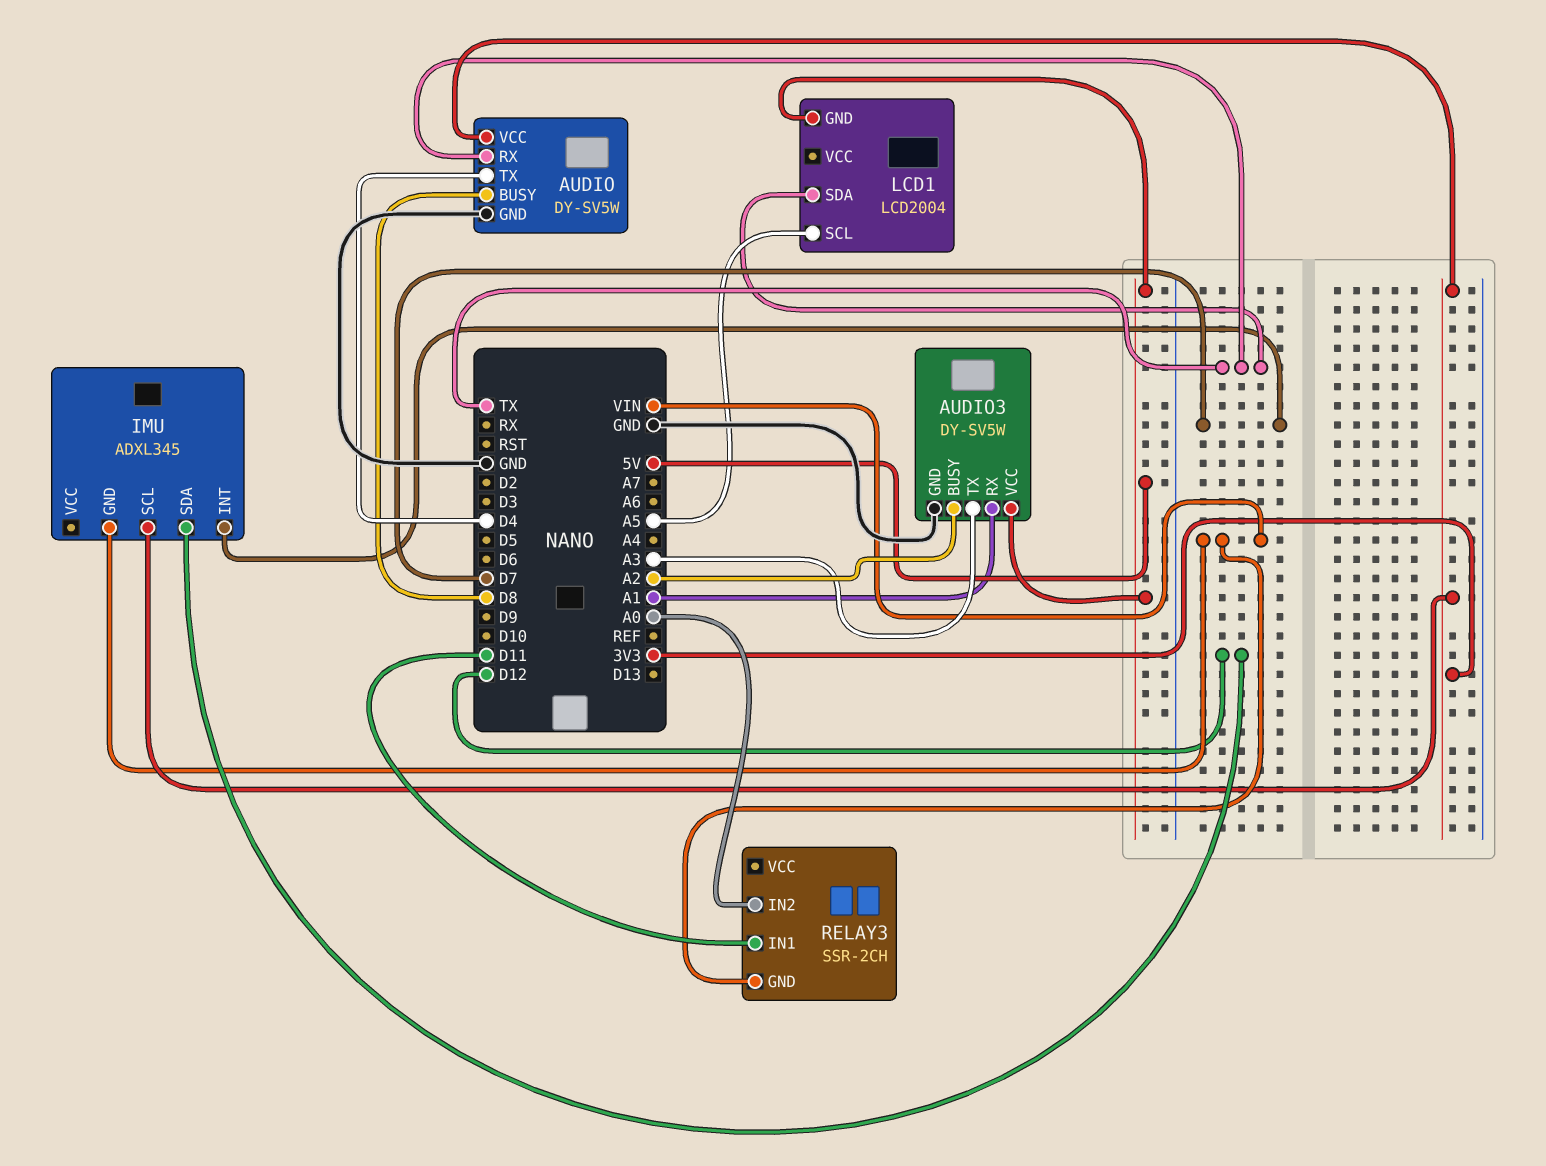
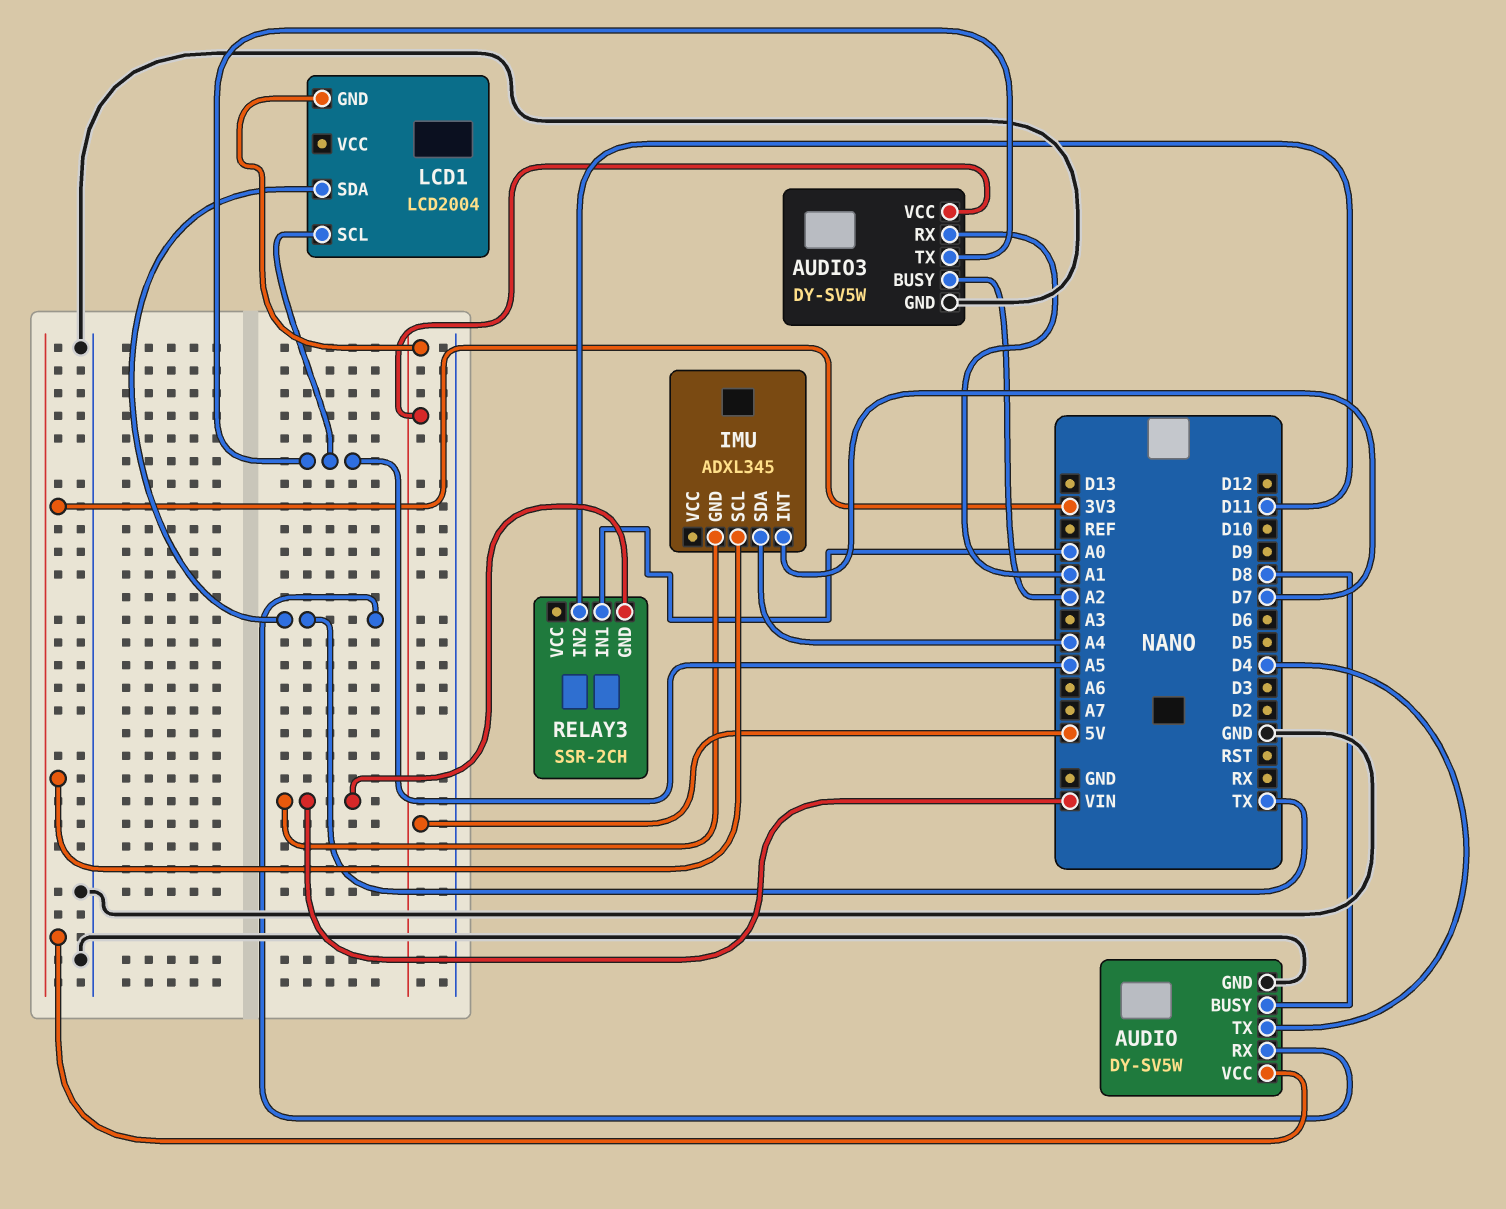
AUDIO3 pin TX: A3 -> A5
IMU pin SDA: D12 -> A4
RELAY3 pin IN1: D11 -> A0
RELAY3 pin IN2: A0 -> D11

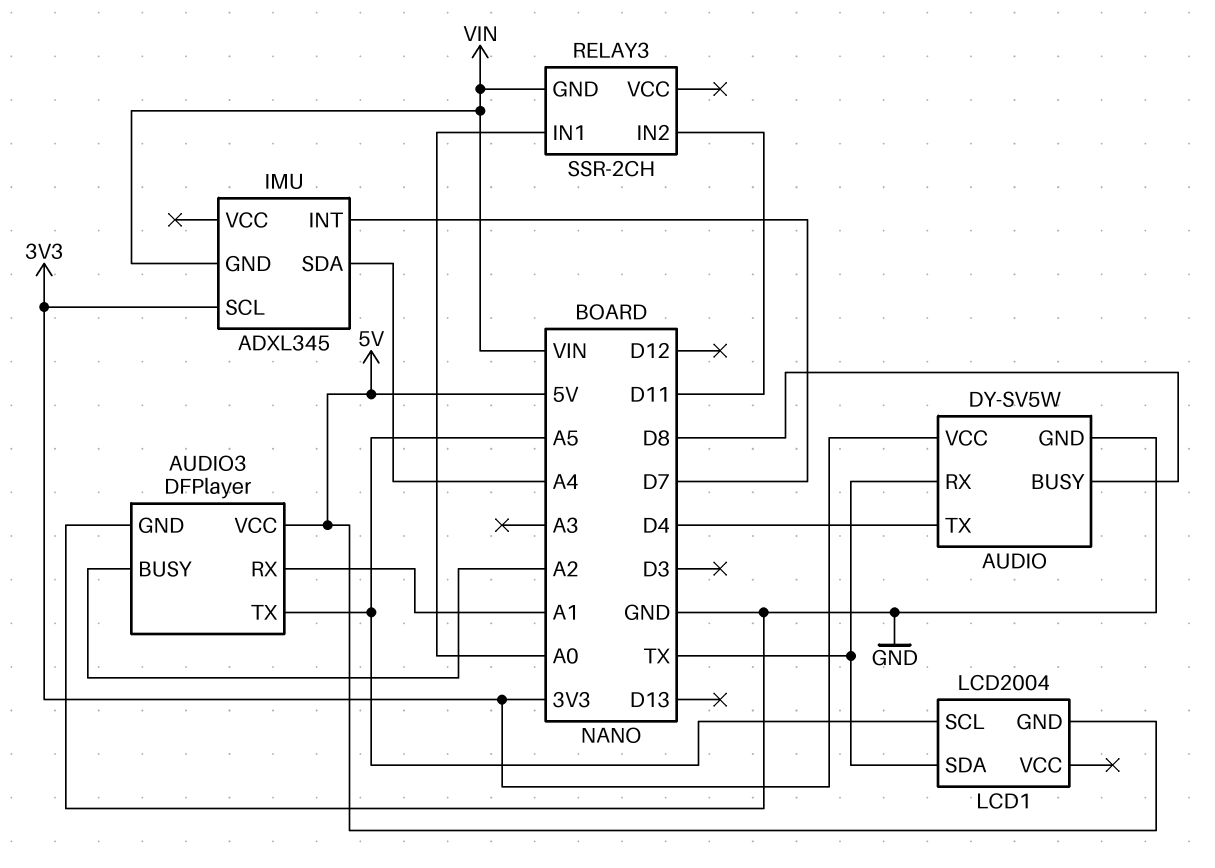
AUDIO3: DY-SV5W -> DFPlayer

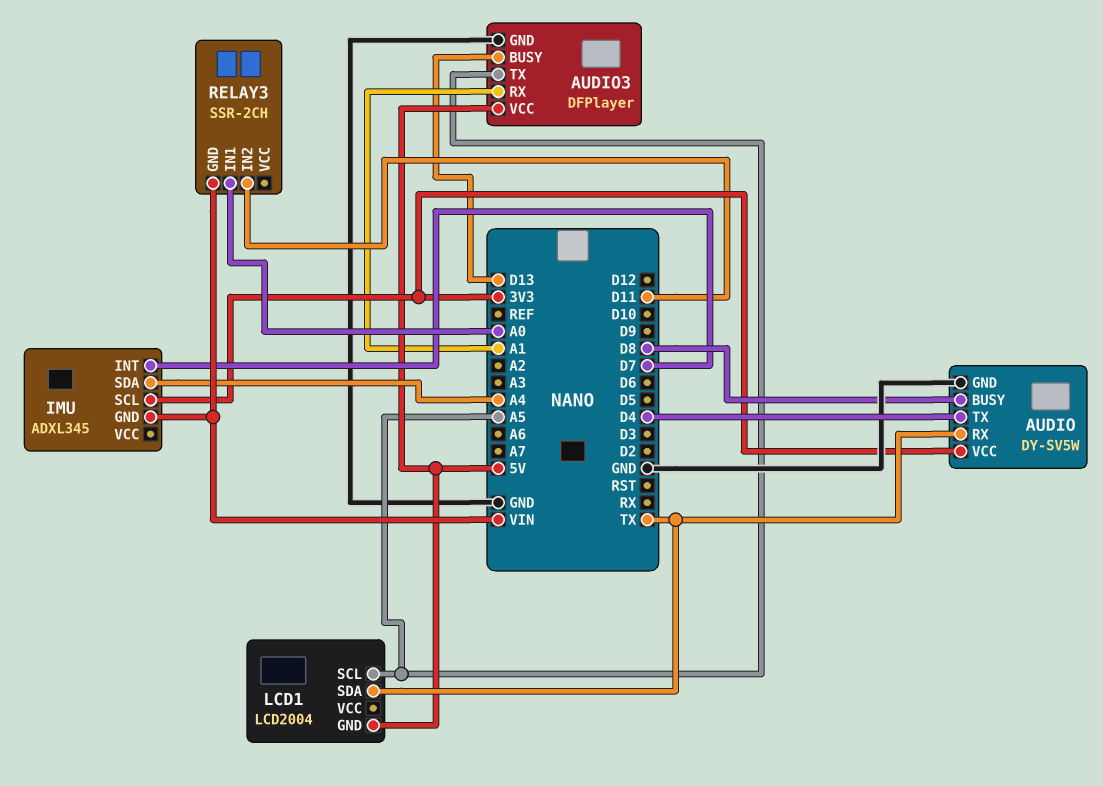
AUDIO3 pin BUSY: A2 -> D13

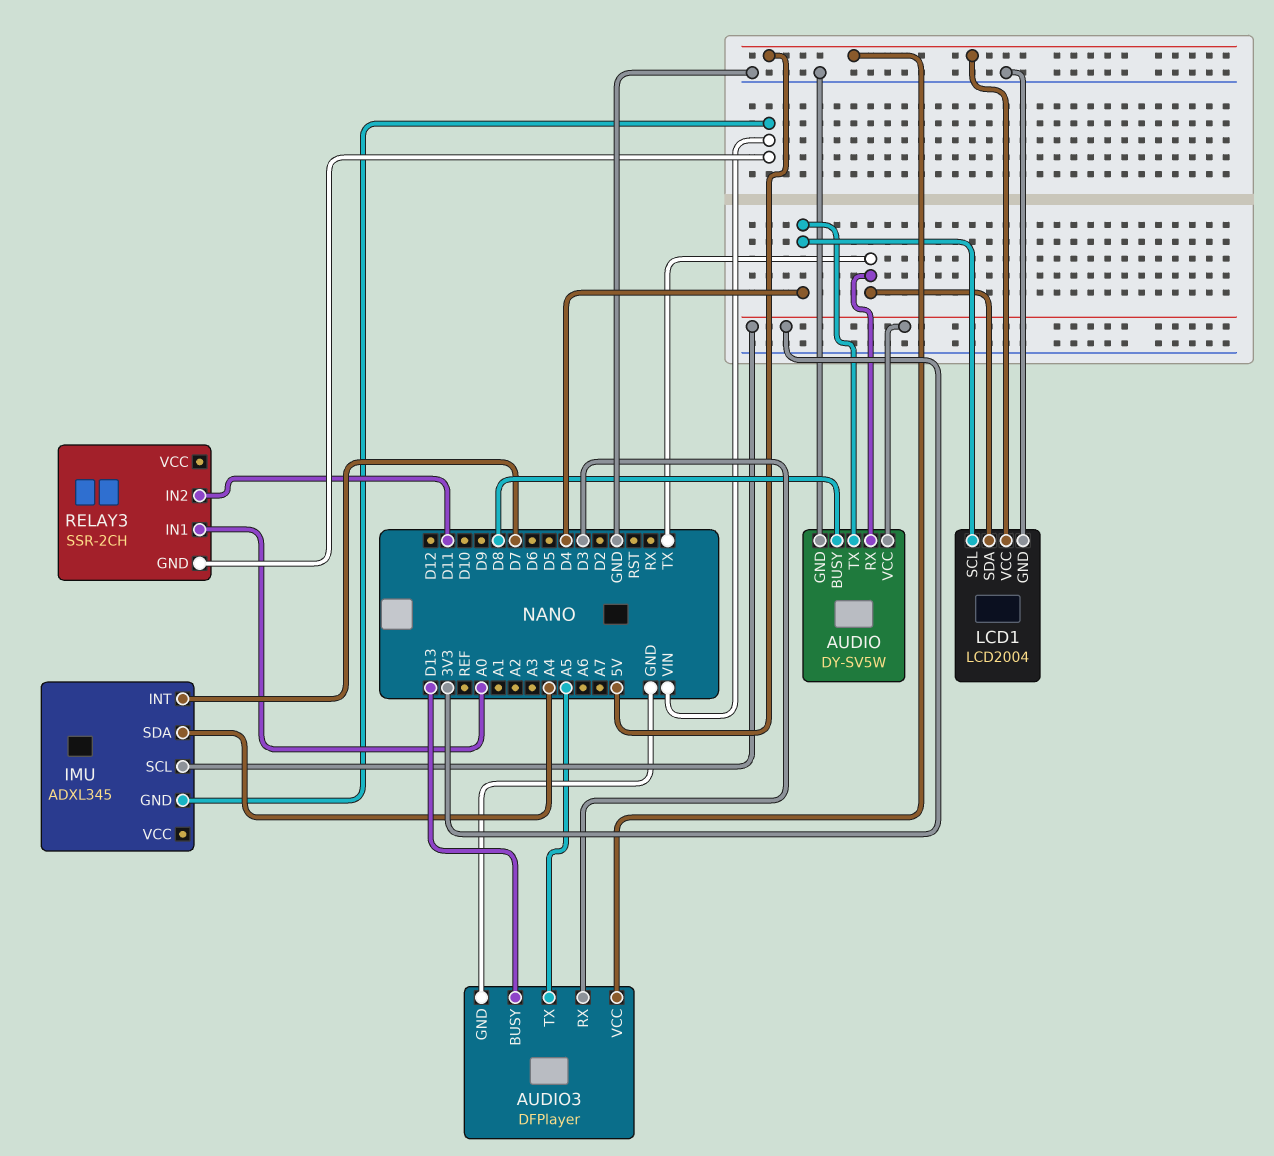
AUDIO3 pin RX: A1 -> D3
LCD1 pin GND: 5V -> GND
LCD1 pin SCL: A5 -> D4
LCD1 pin VCC: none -> 5V

